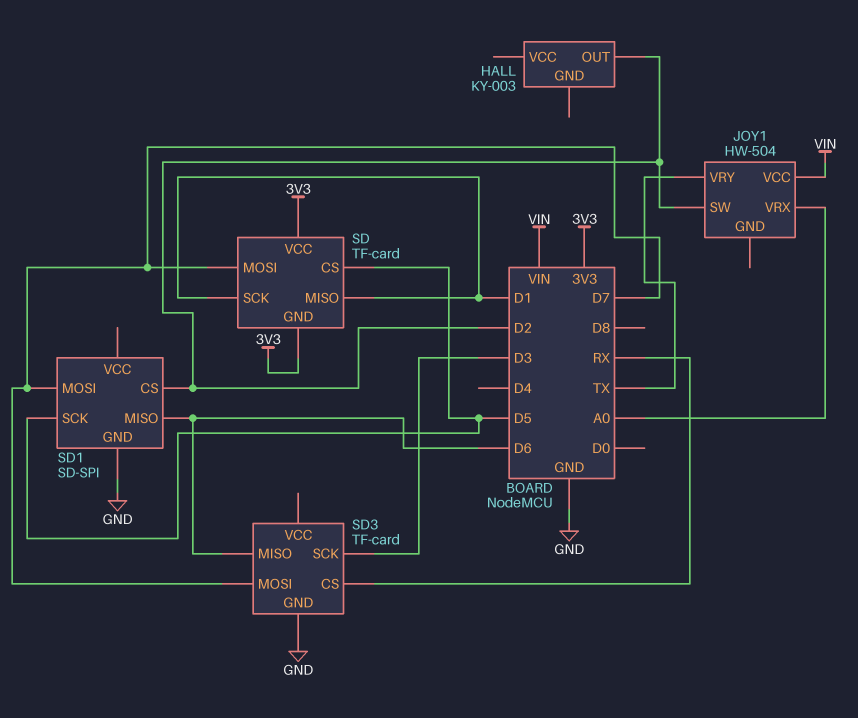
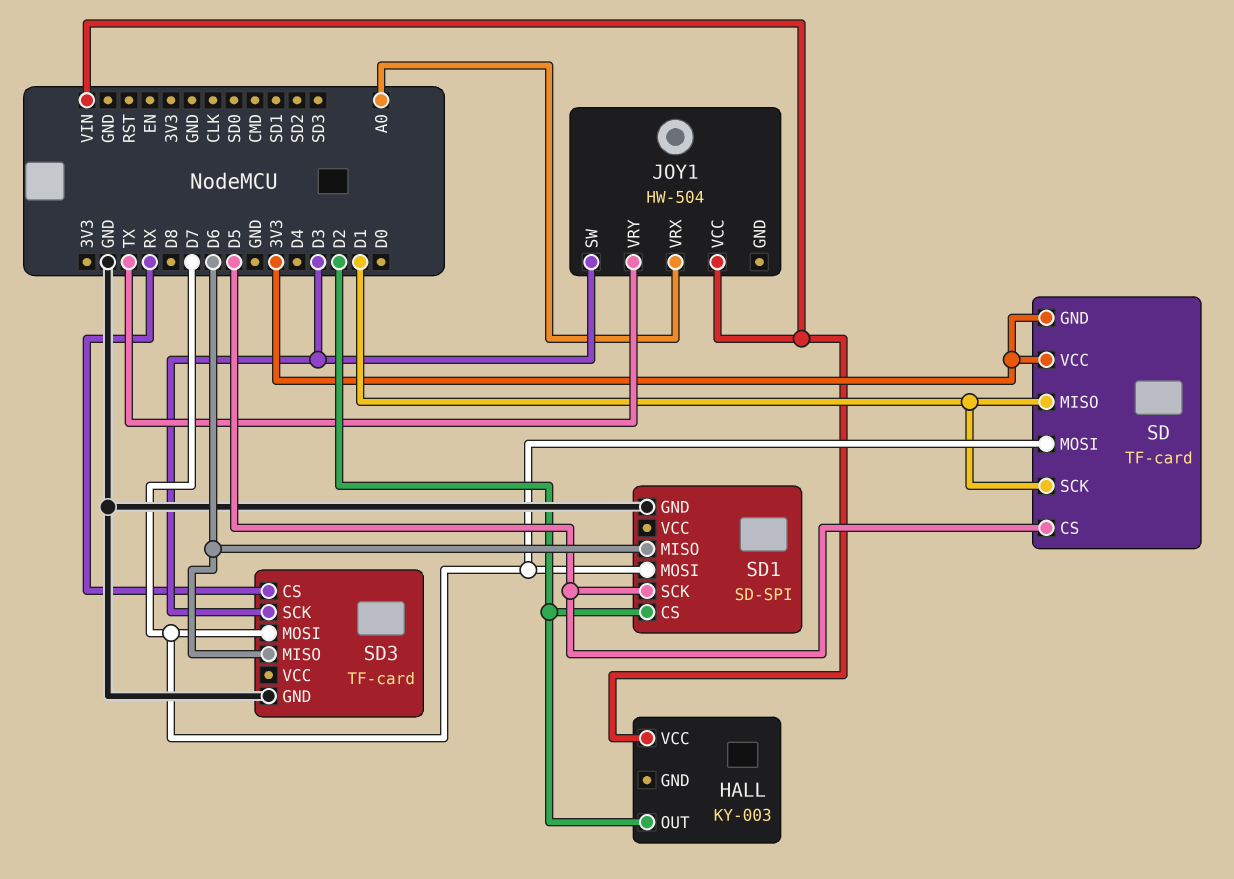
HALL pin VCC: none -> VIN
JOY1 pin SW: D2 -> D3

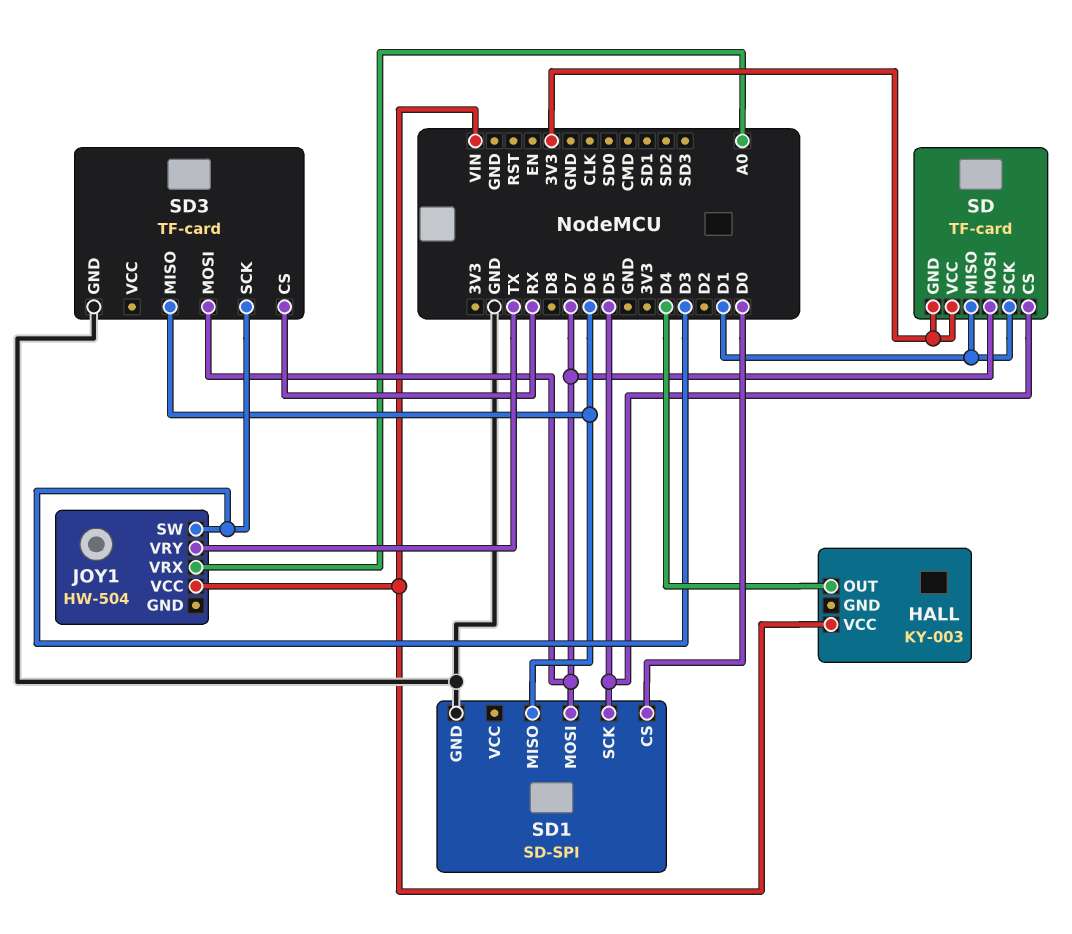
HALL pin OUT: D2 -> D4
SD1 pin CS: D2 -> D0

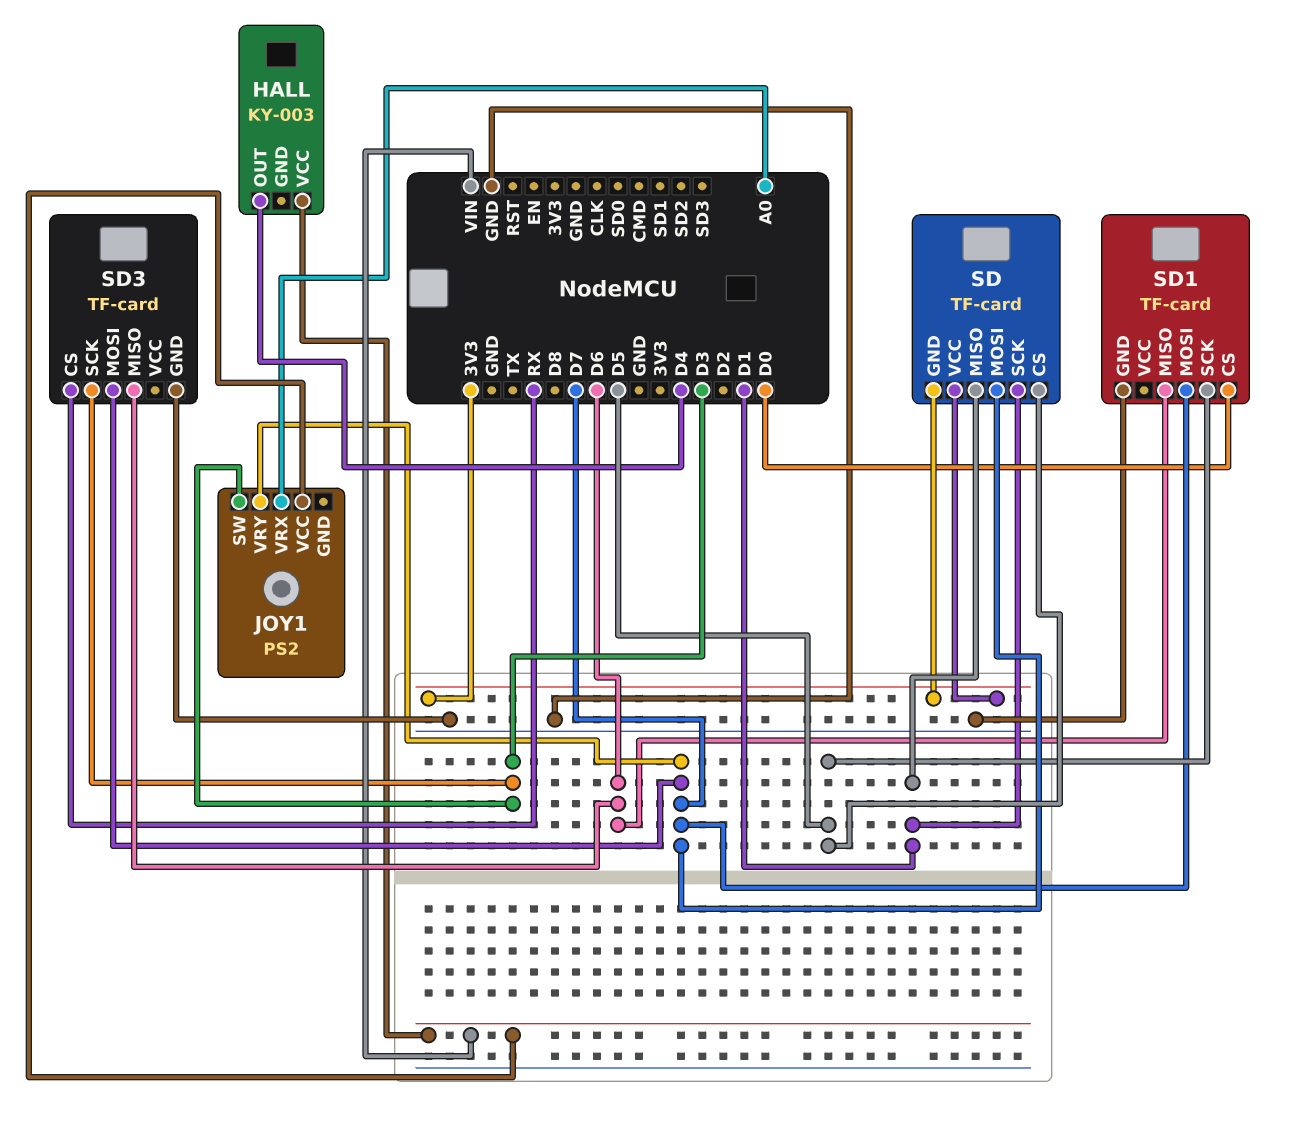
JOY1: HW-504 -> PS2
JOY1 pin VRY: TX -> D7
SD1: SD-SPI -> TF-card

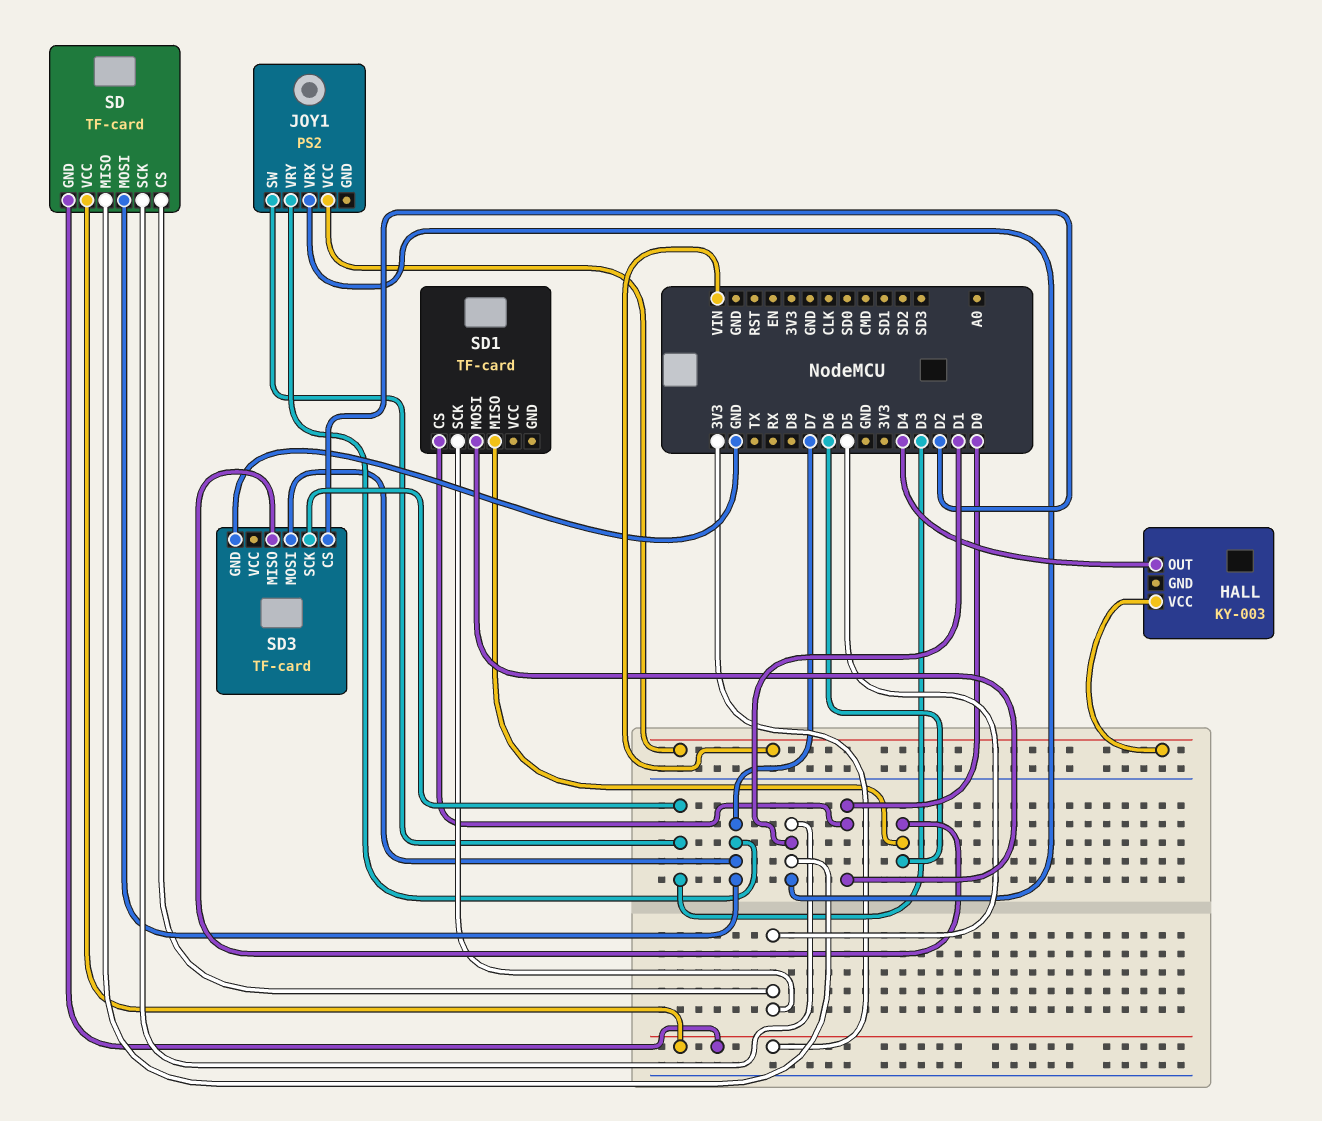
JOY1 pin VRX: A0 -> D1
SD1 pin GND: GND -> none
SD1 pin MOSI: D7 -> D0
SD3 pin CS: RX -> D2

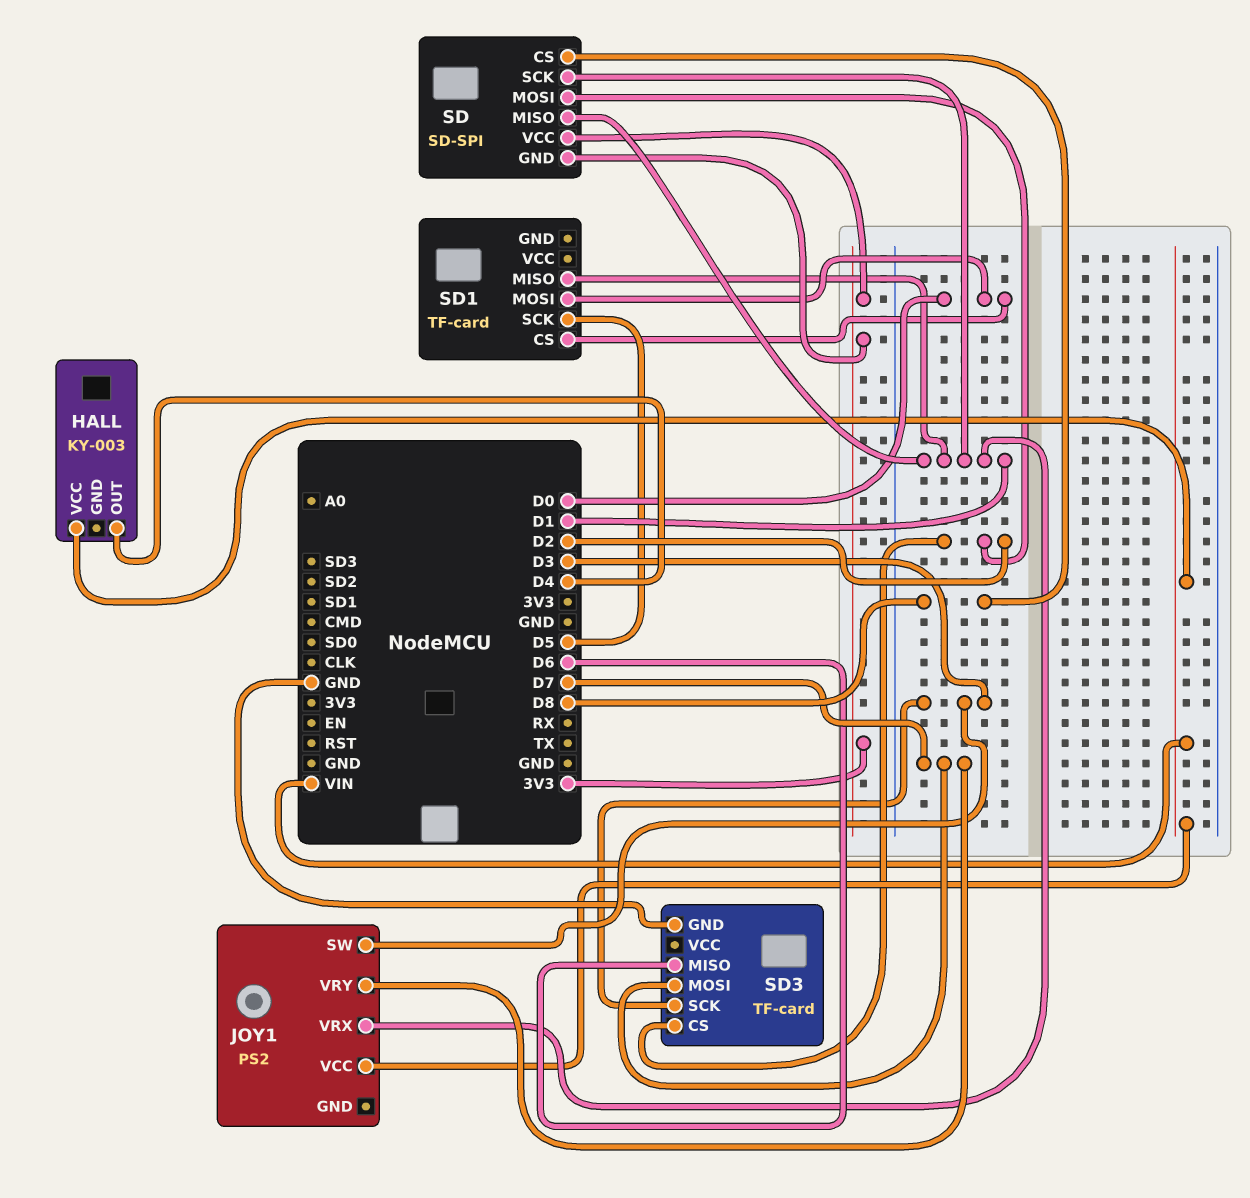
SD: TF-card -> SD-SPI
SD pin CS: D5 -> D8
SD pin MOSI: D7 -> D2
SD1 pin MISO: D6 -> D1

